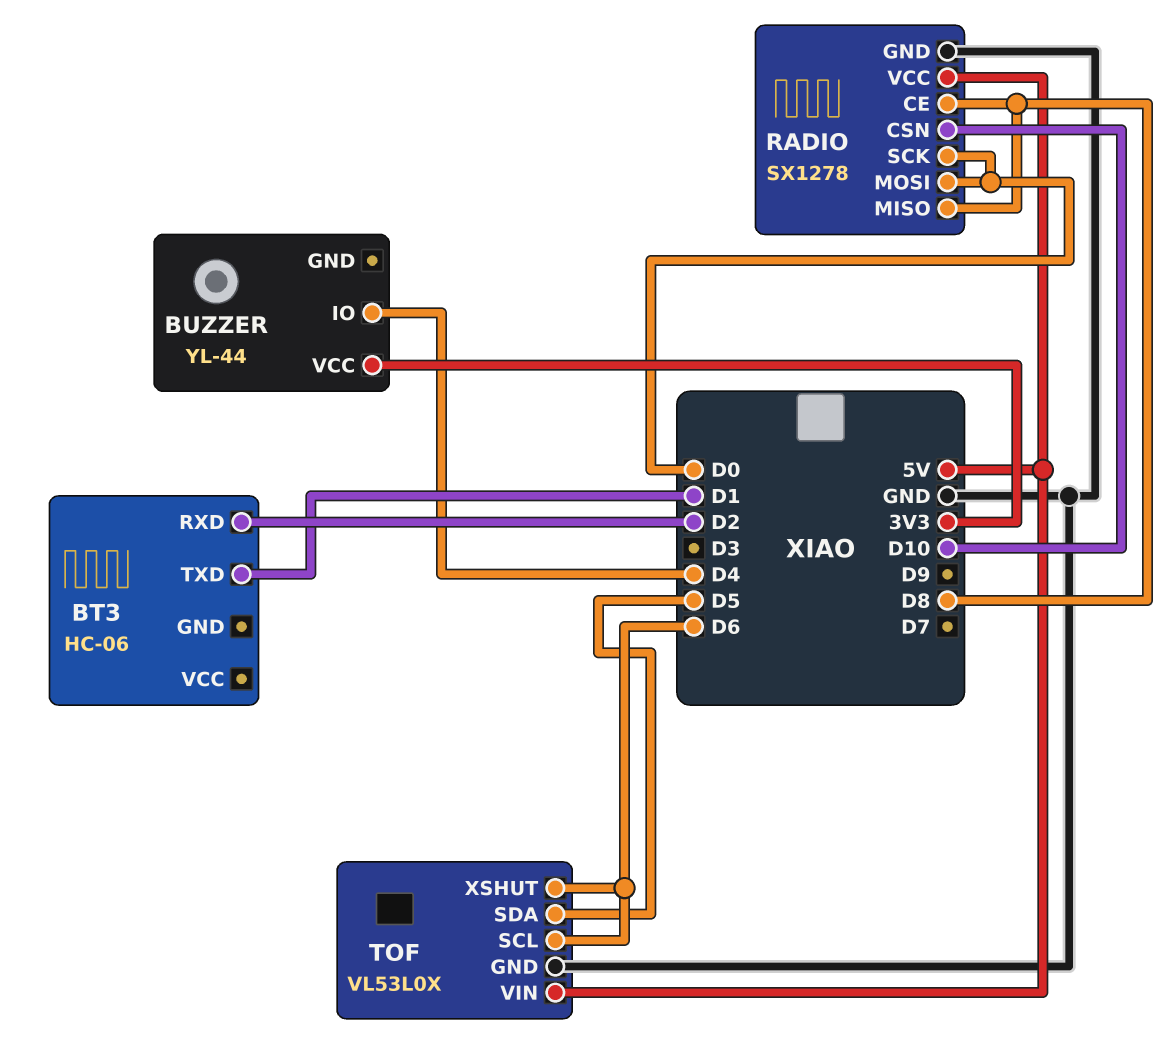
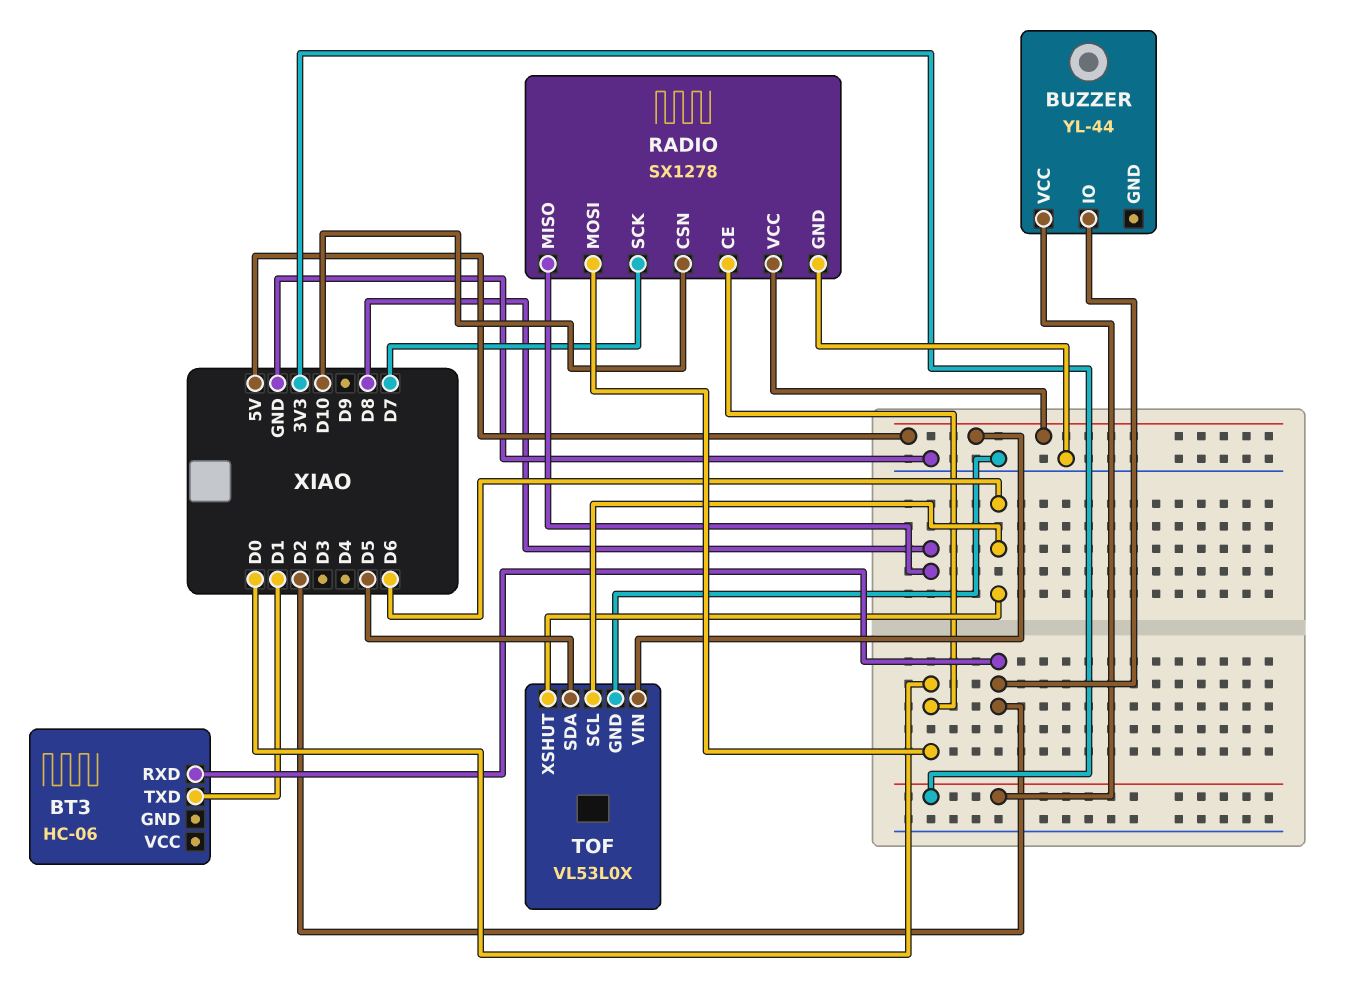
BUZZER pin IO: D4 -> D2
RADIO pin CE: D8 -> D0
RADIO pin SCK: D0 -> D7

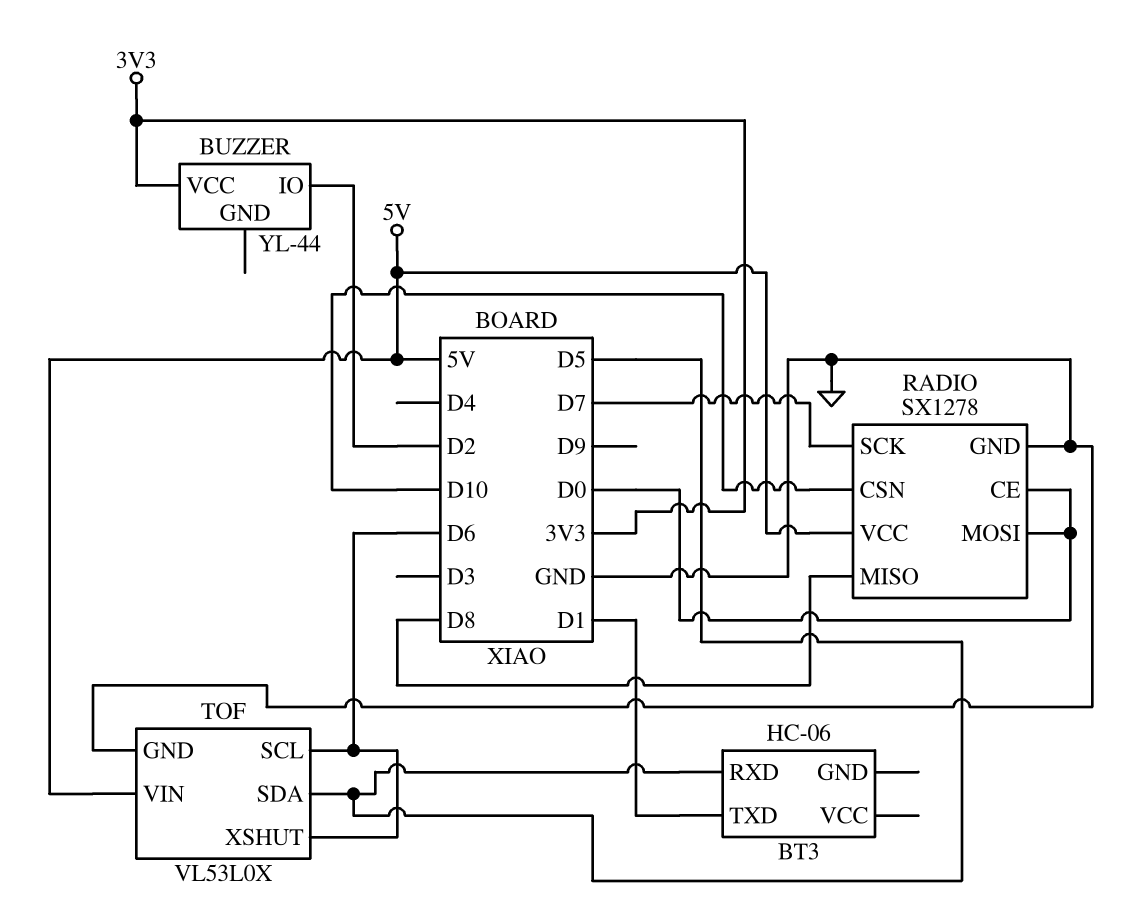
BT3 pin RXD: D2 -> D5

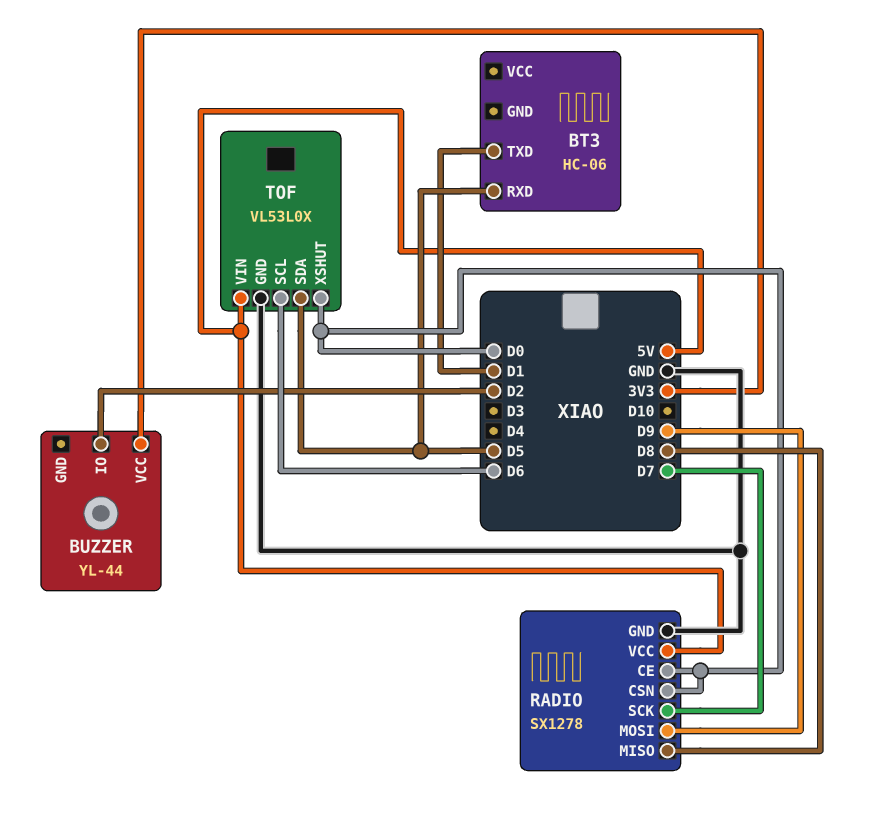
RADIO pin CSN: D10 -> D0
RADIO pin MOSI: D0 -> D9
TOF pin XSHUT: D6 -> D0

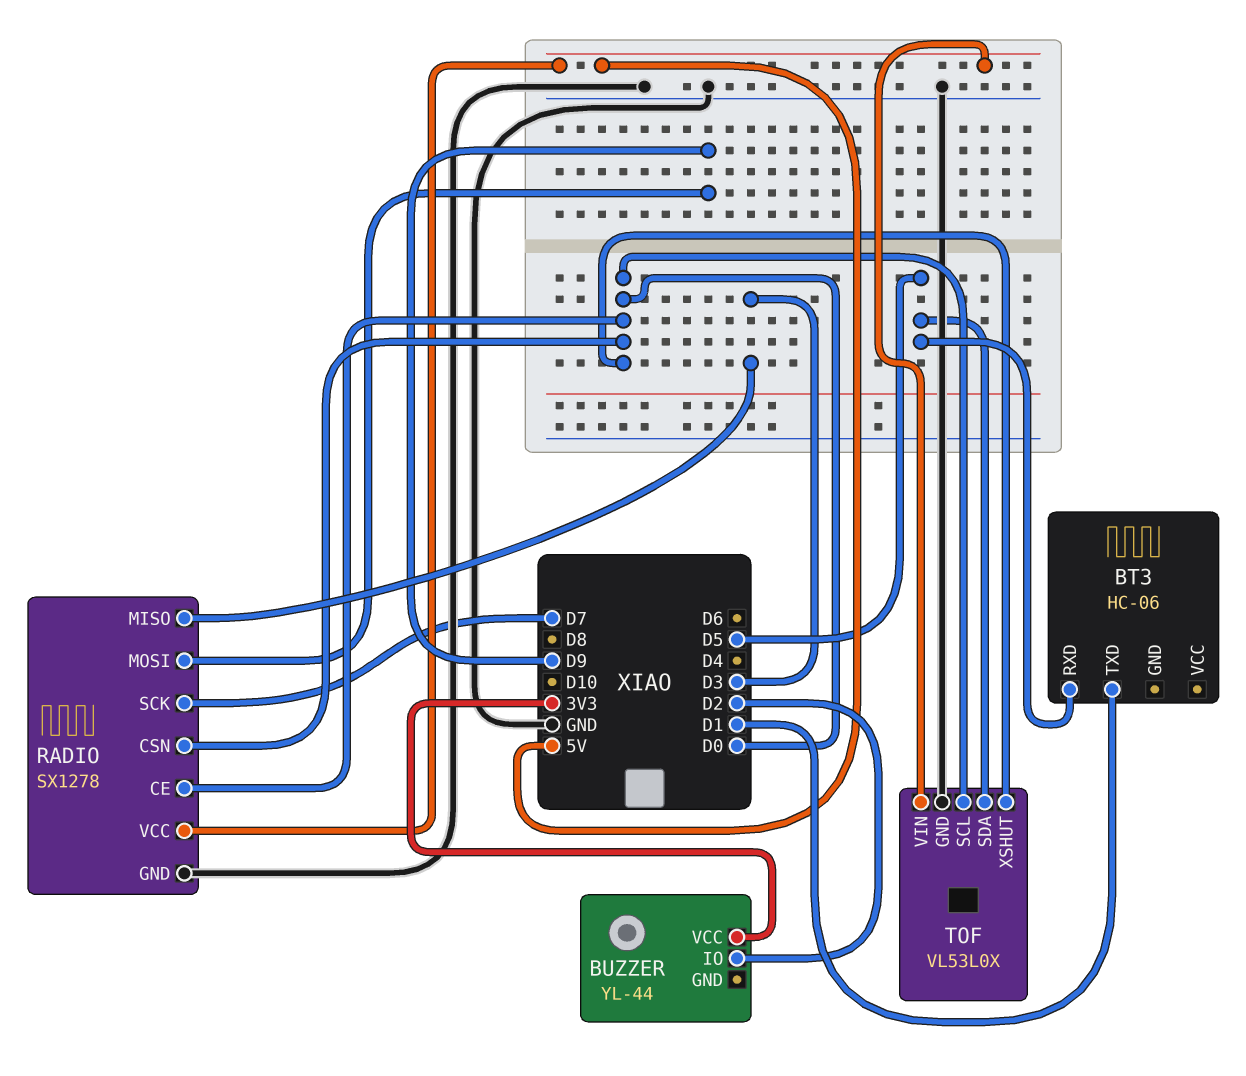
RADIO pin MISO: D8 -> D3
TOF pin SCL: D6 -> D0

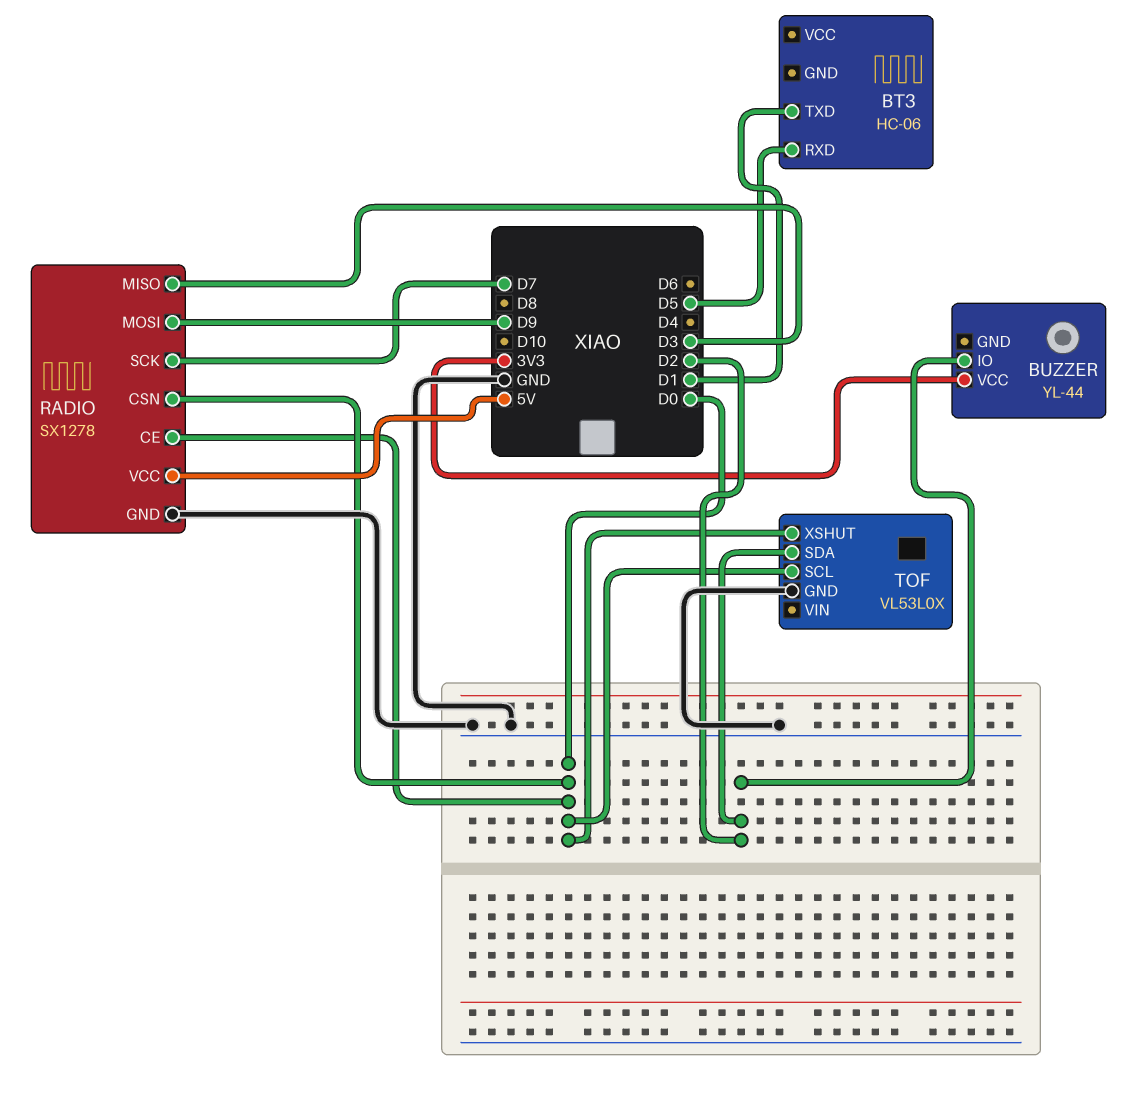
TOF pin SDA: D5 -> D2
TOF pin VIN: 5V -> none

